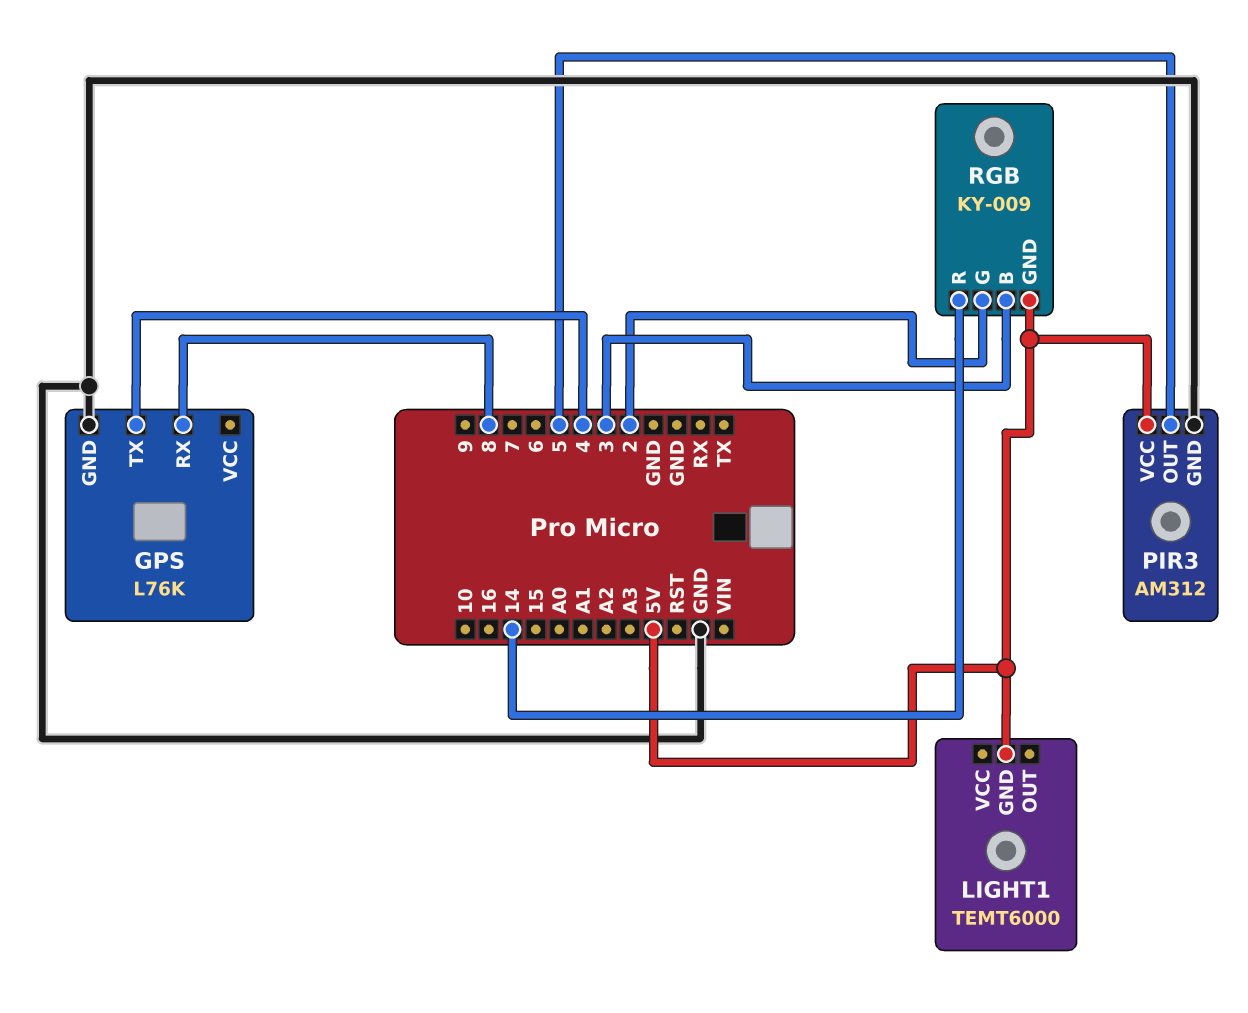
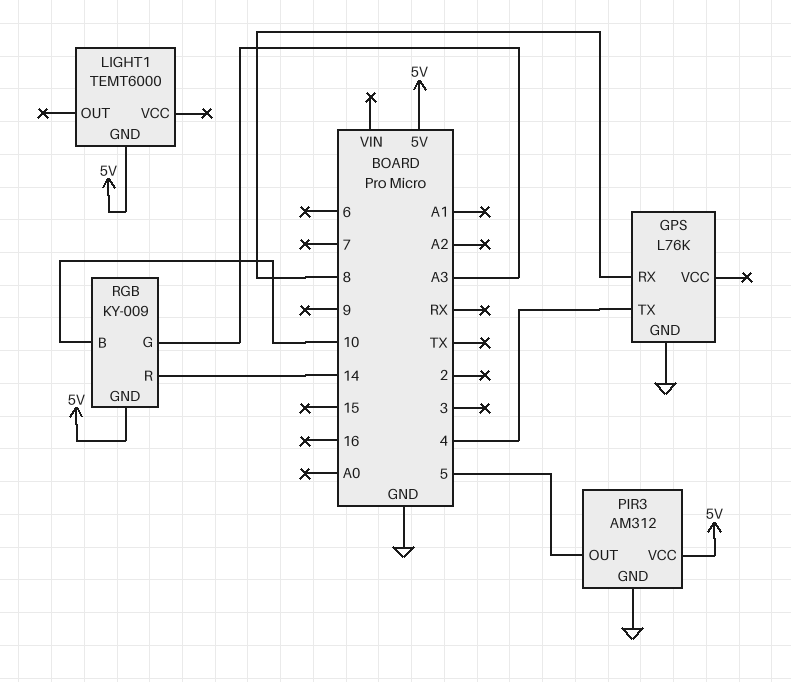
RGB pin B: 3 -> 10
RGB pin G: 2 -> A3

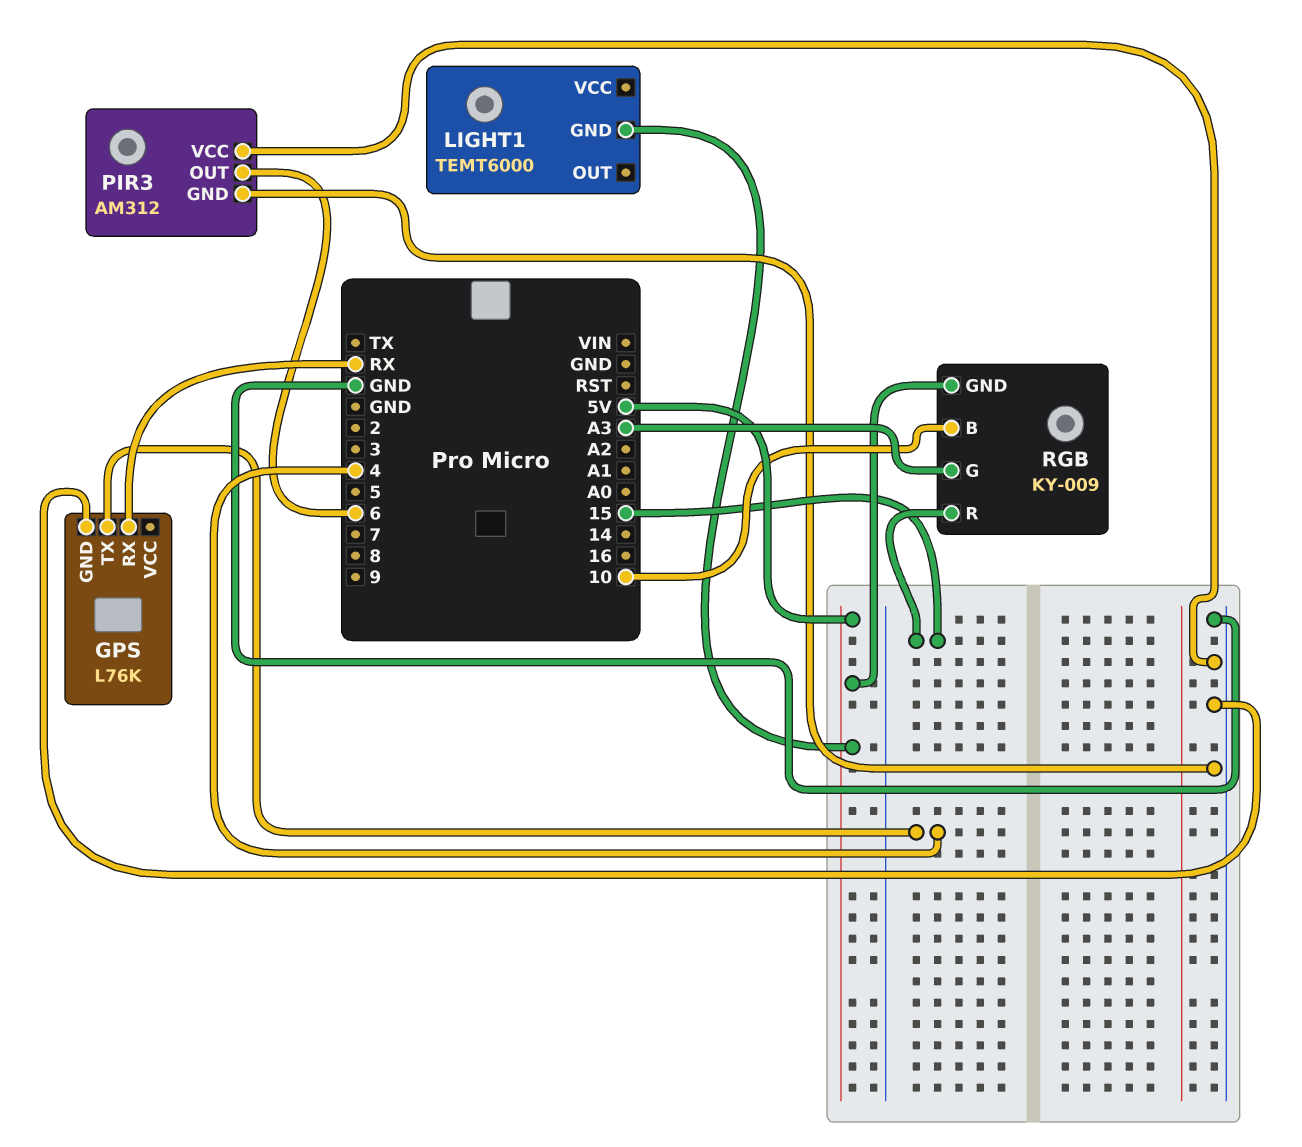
GPS pin RX: 8 -> RX
PIR3 pin OUT: 5 -> 6
PIR3 pin VCC: 5V -> GND
RGB pin R: 14 -> 15

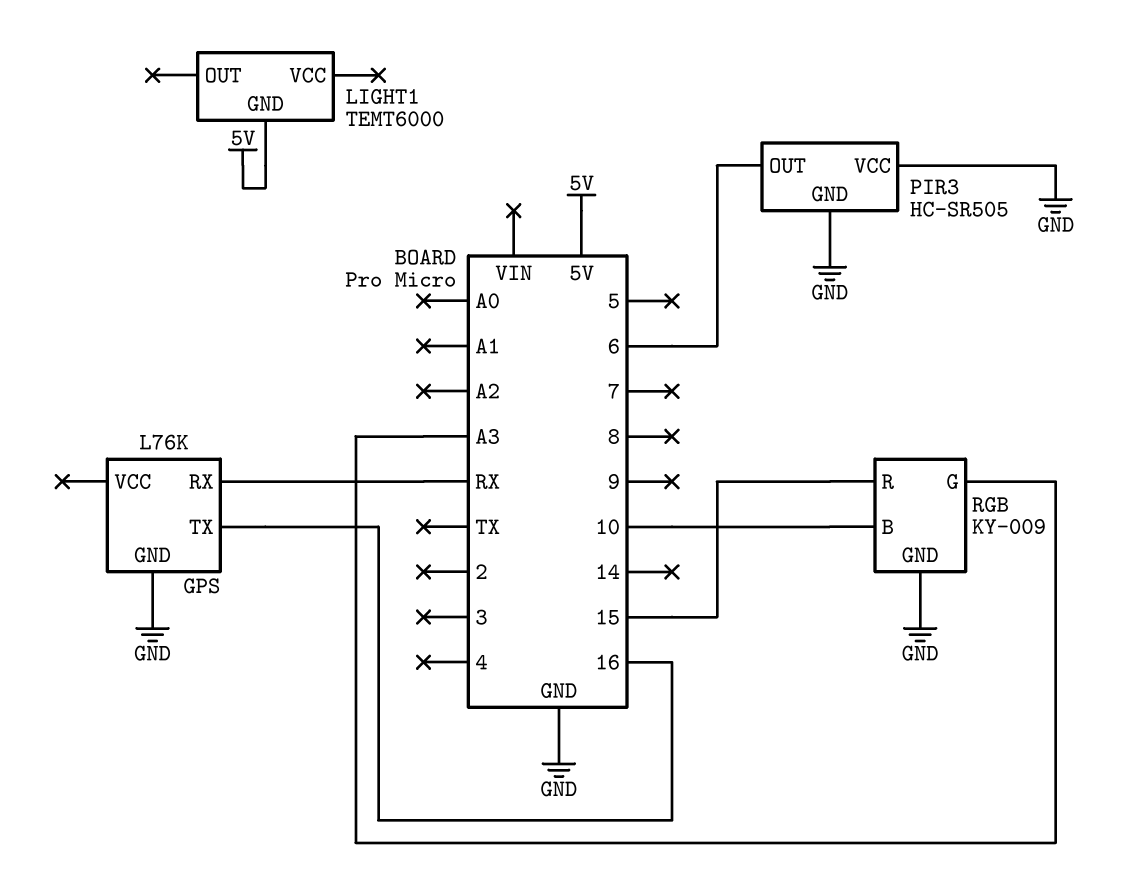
GPS pin TX: 4 -> 16
PIR3: AM312 -> HC-SR505
RGB pin GND: 5V -> GND

